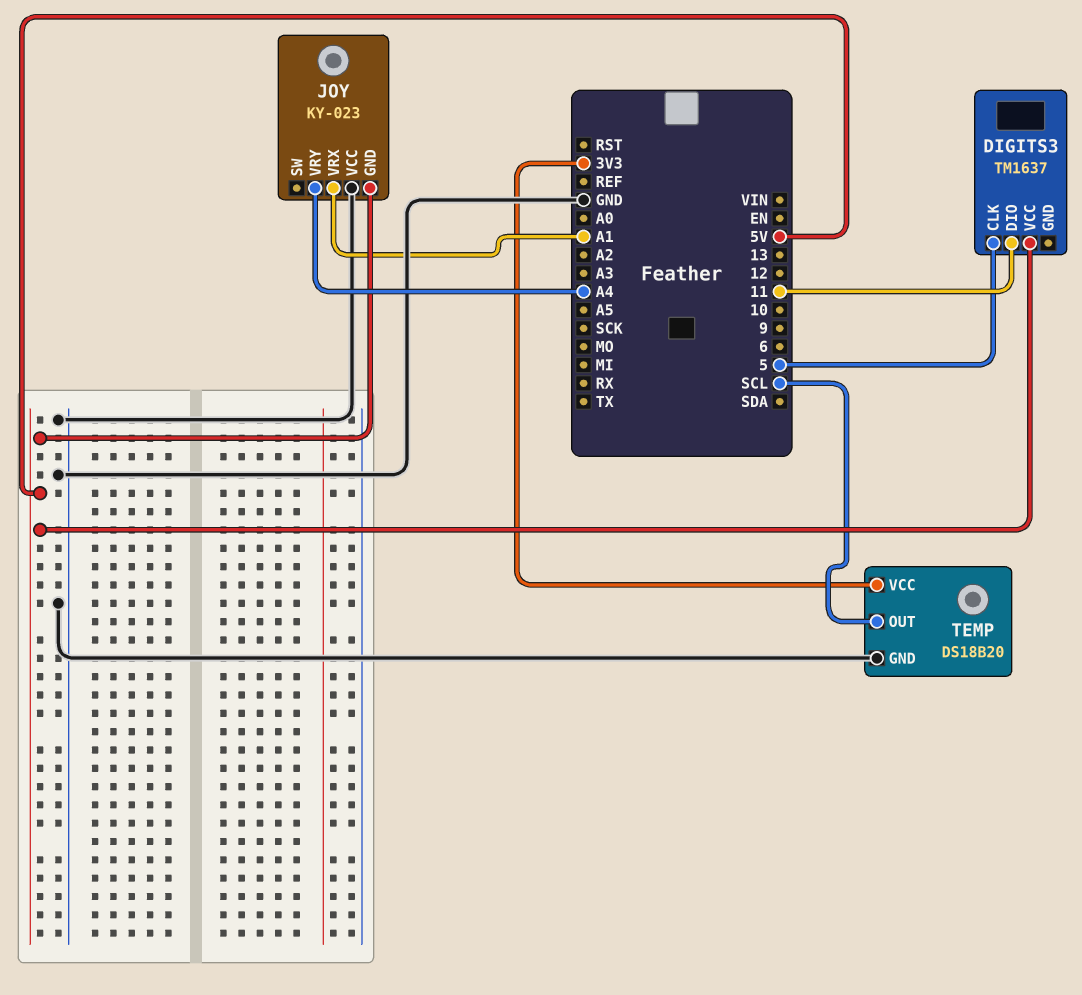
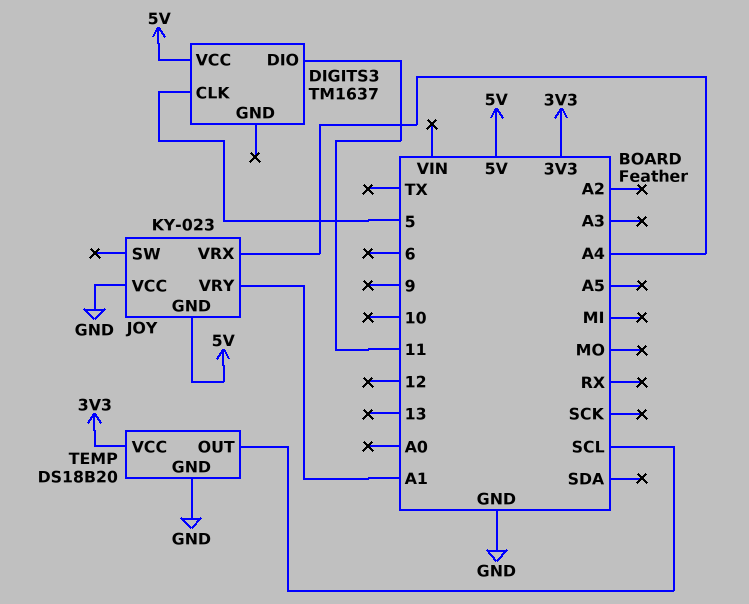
JOY pin VRX: A1 -> A4
JOY pin VRY: A4 -> A1

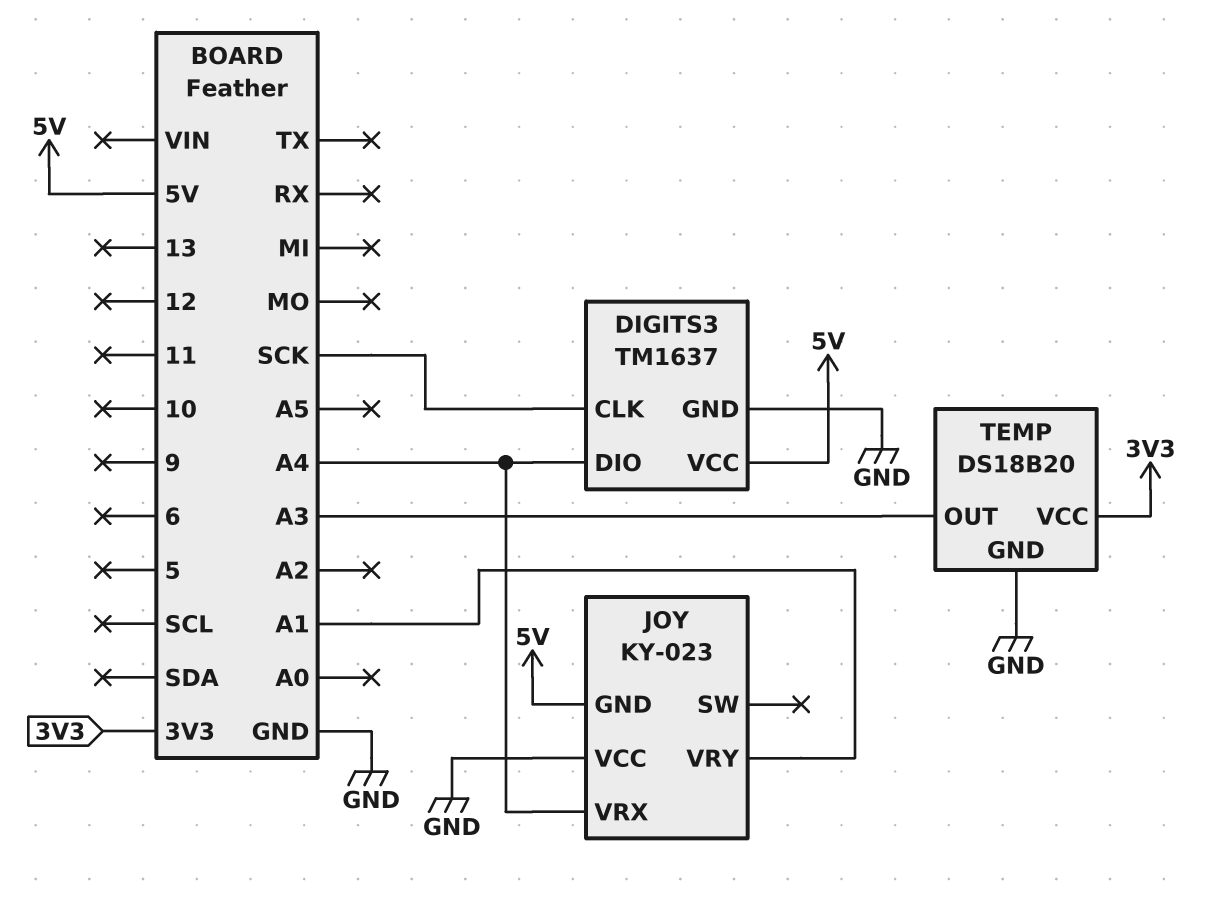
DIGITS3 pin CLK: 5 -> SCK
DIGITS3 pin DIO: 11 -> A4
DIGITS3 pin GND: none -> GND
TEMP pin OUT: SCL -> A3

